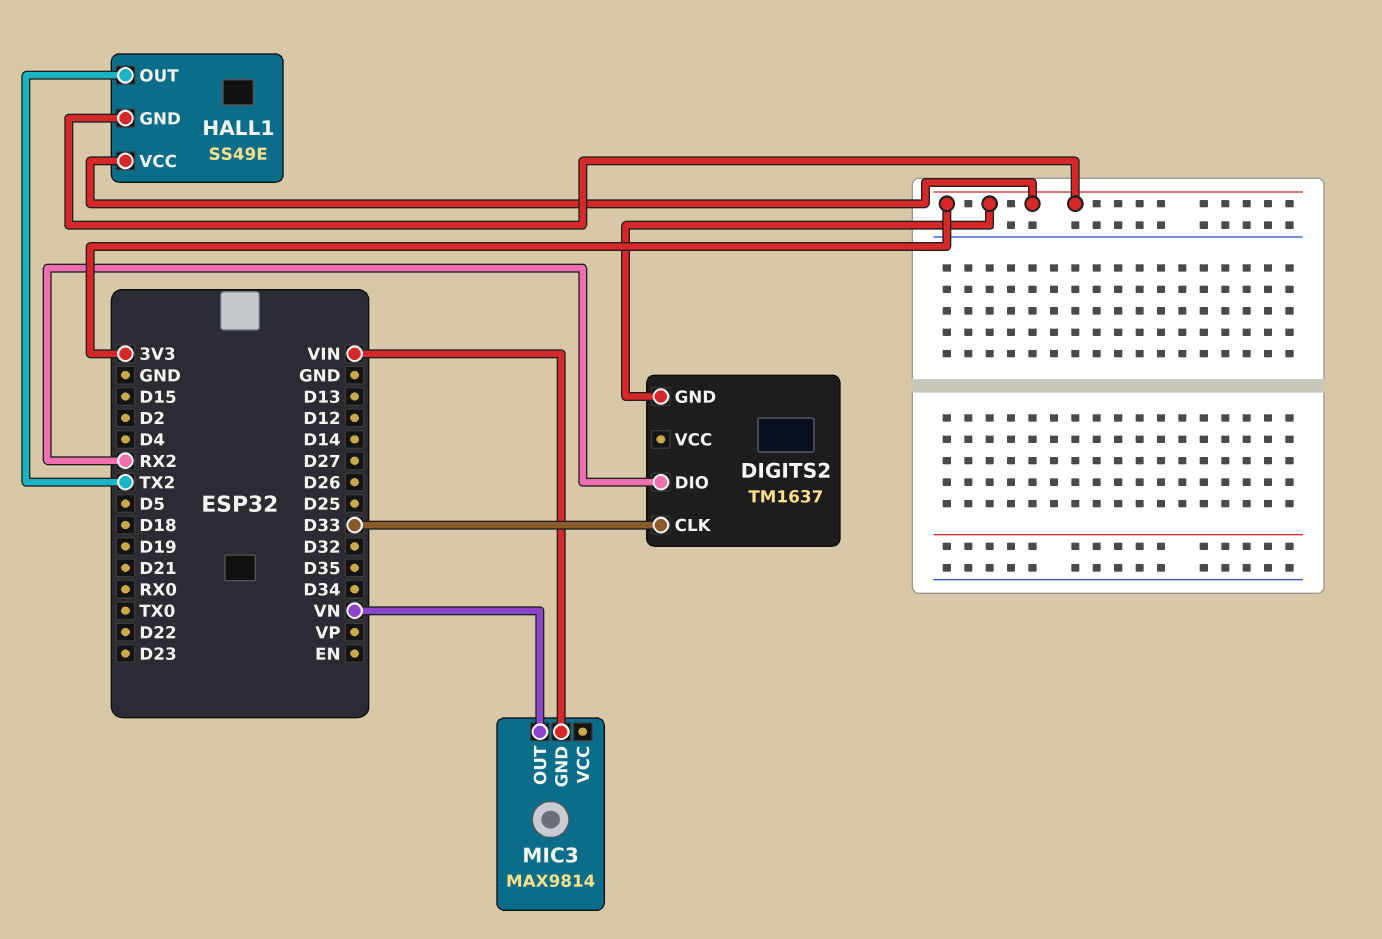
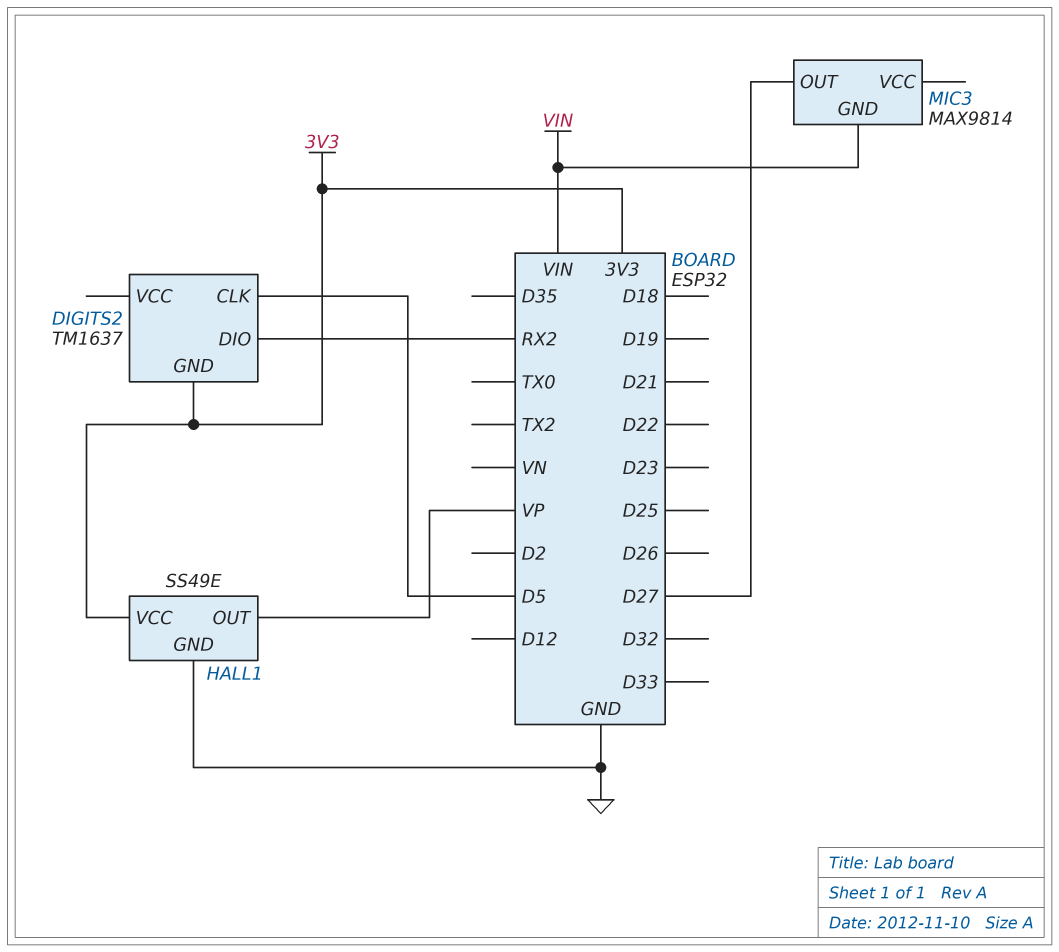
DIGITS2 pin CLK: D33 -> D5
HALL1 pin GND: 3V3 -> GND
HALL1 pin OUT: TX2 -> VP
MIC3 pin OUT: VN -> D27

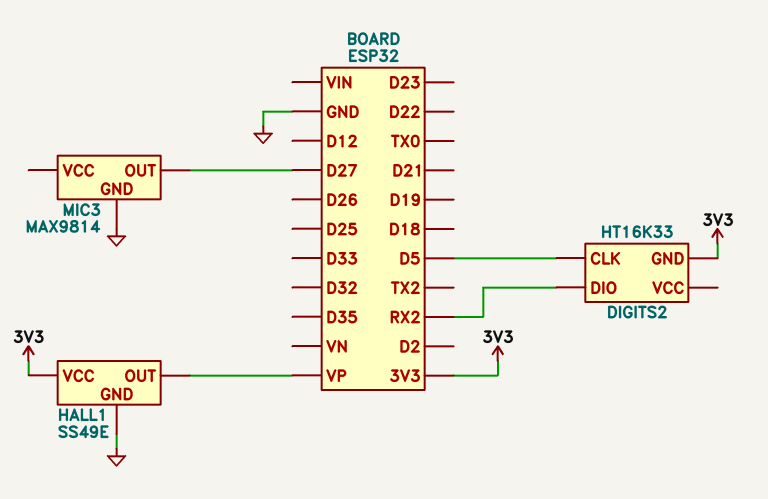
DIGITS2: TM1637 -> HT16K33
MIC3 pin GND: VIN -> GND

